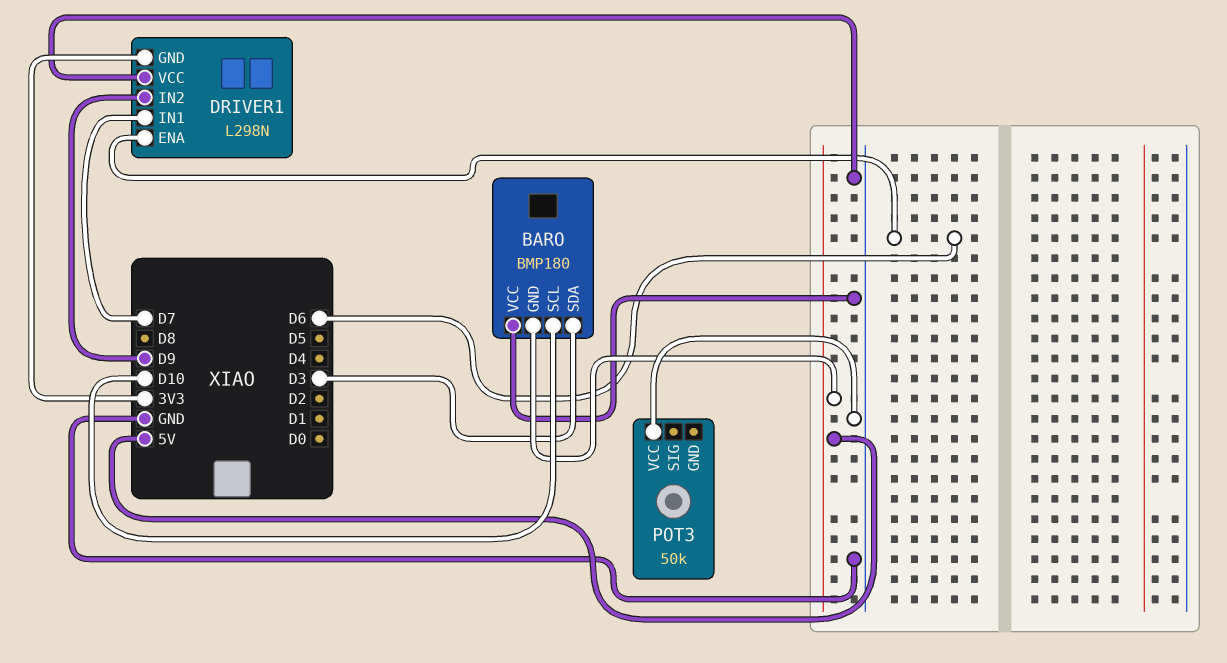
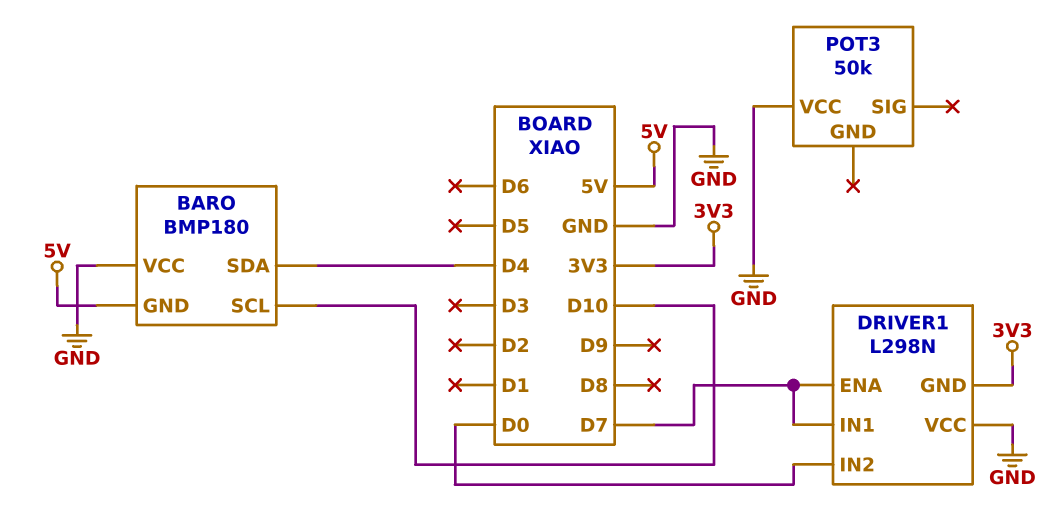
BARO pin SDA: D3 -> D4
DRIVER1 pin ENA: D6 -> D7
DRIVER1 pin IN2: D9 -> D0

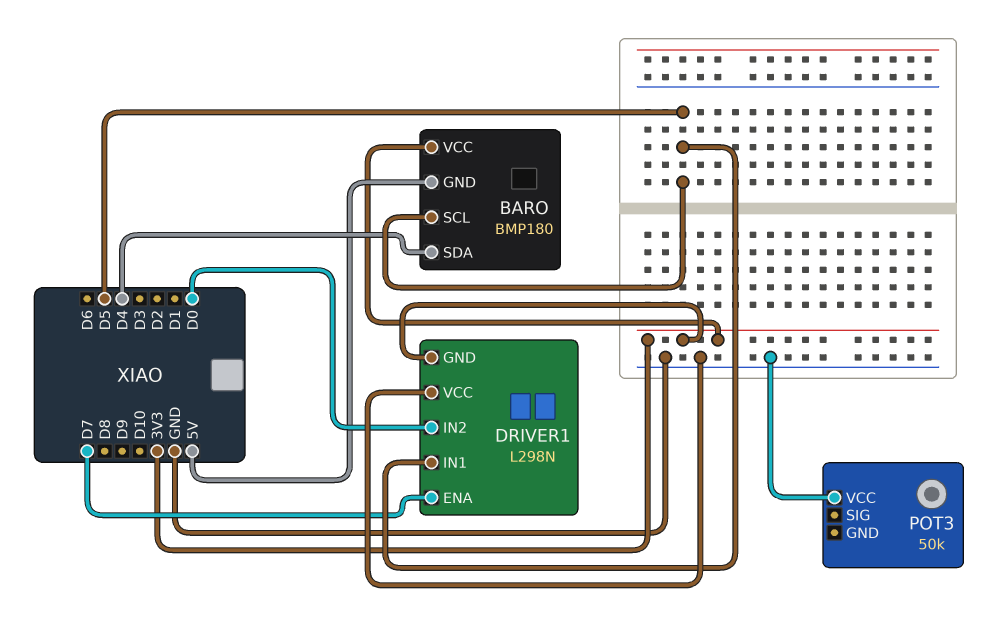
BARO pin SCL: D10 -> D5
BARO pin VCC: GND -> 3V3
DRIVER1 pin IN1: D7 -> D5

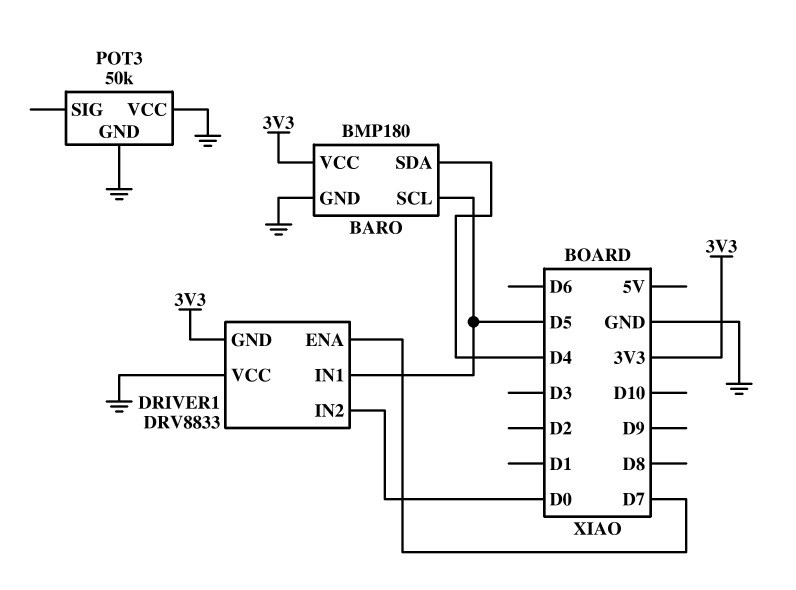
BARO pin GND: 5V -> GND
DRIVER1: L298N -> DRV8833
POT3 pin GND: none -> GND

